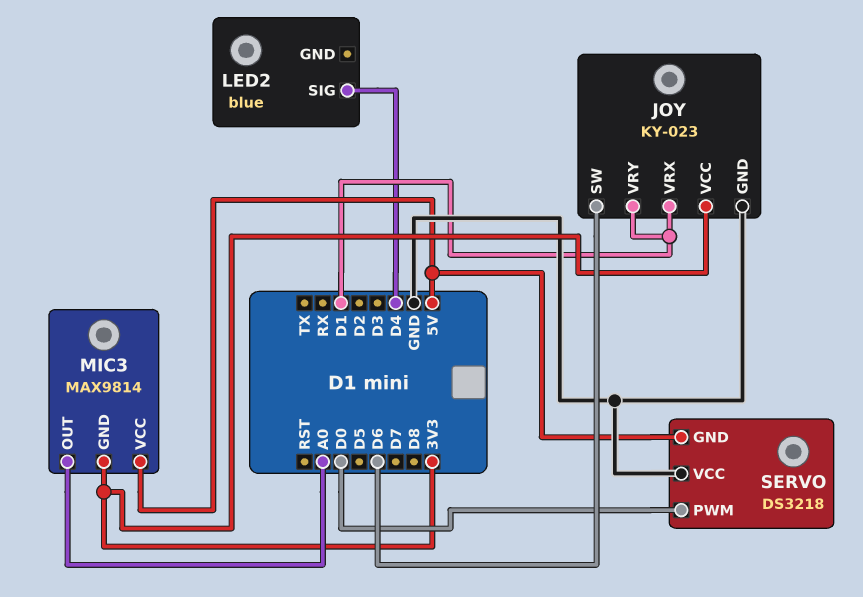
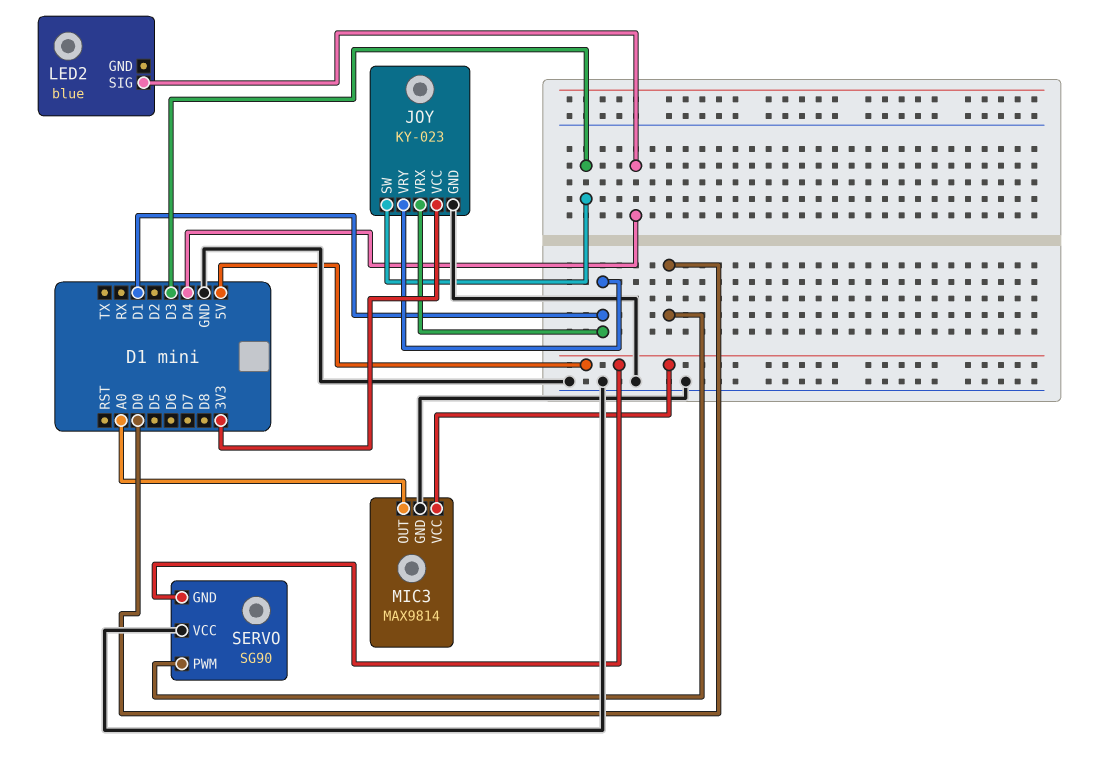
JOY pin SW: D6 -> D3
MIC3 pin GND: 3V3 -> GND
SERVO: DS3218 -> SG90

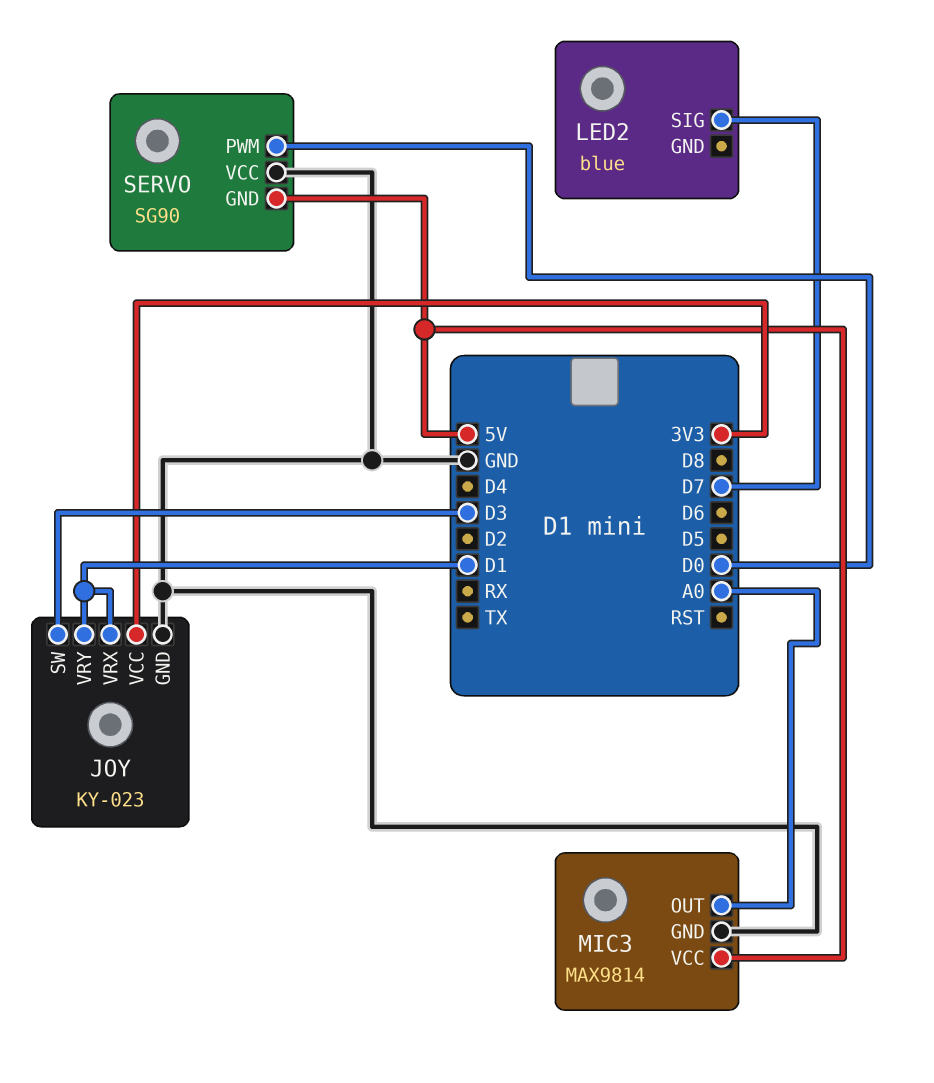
LED2 pin SIG: D4 -> D7

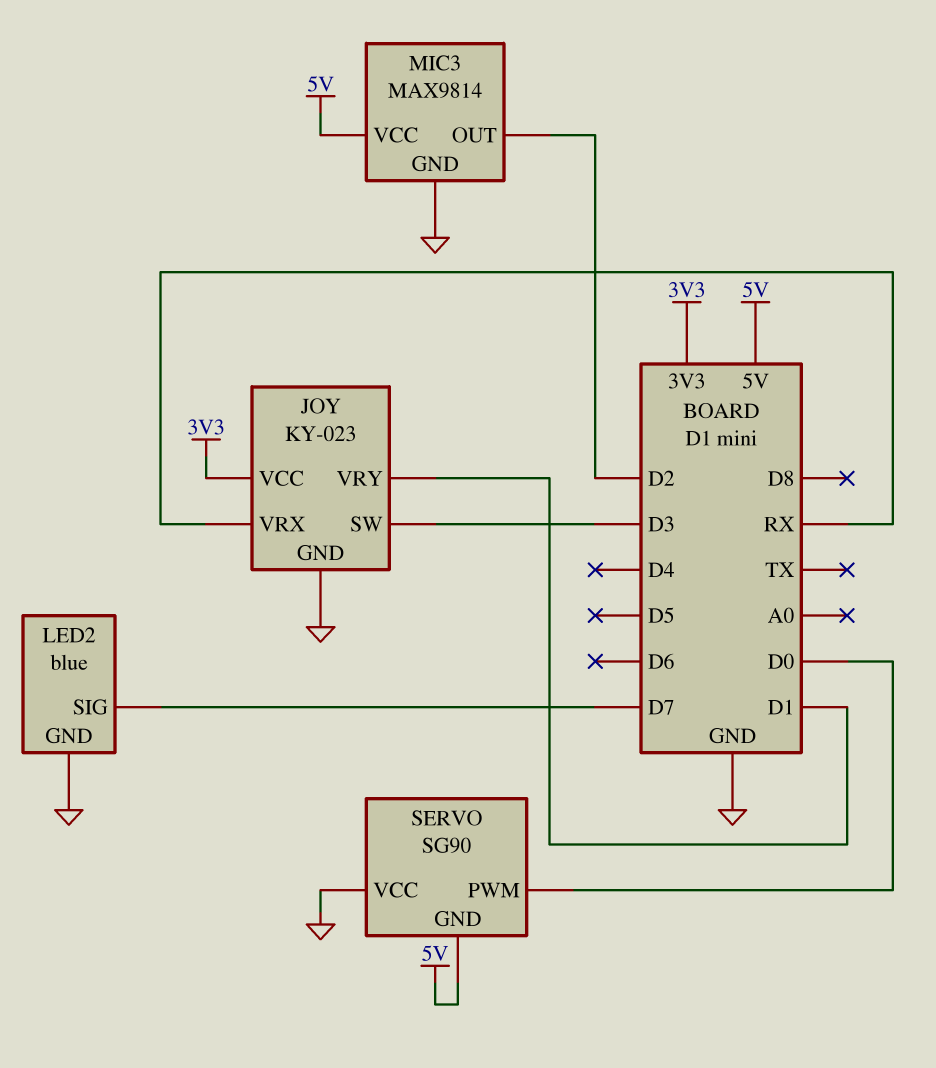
JOY pin VRX: D1 -> RX
LED2 pin GND: none -> GND
MIC3 pin OUT: A0 -> D2

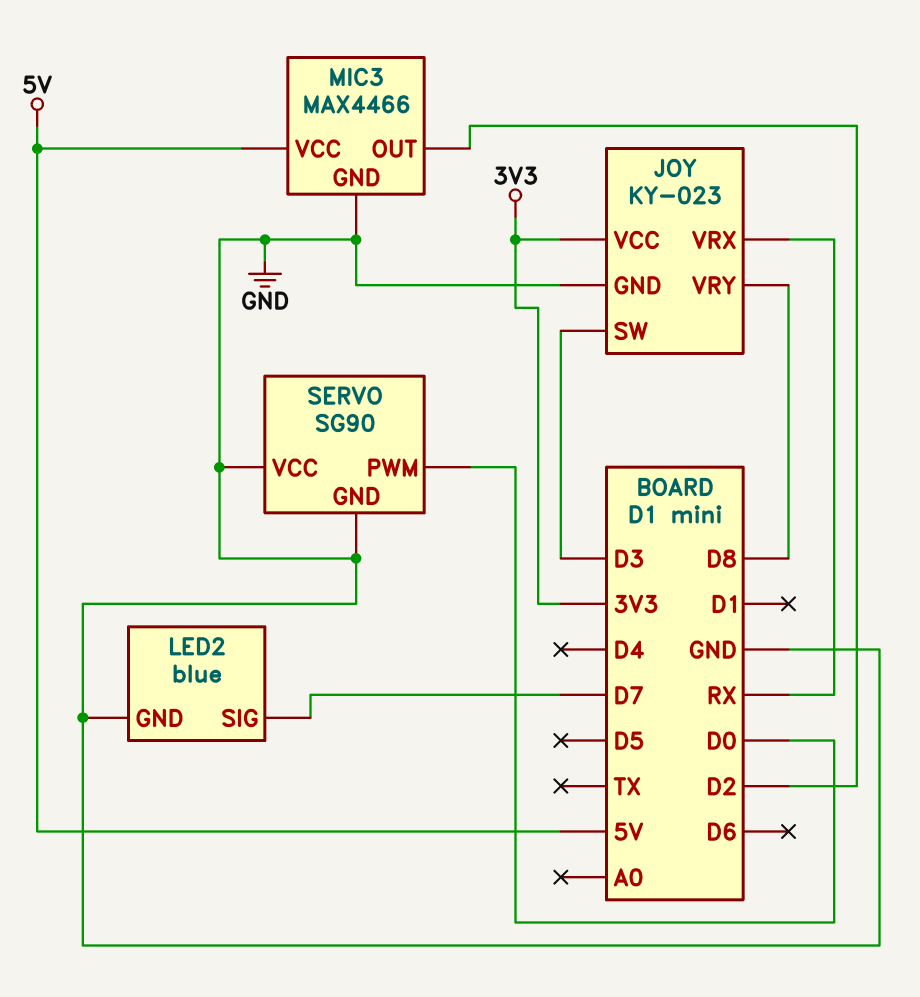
JOY pin VRY: D1 -> D8
MIC3: MAX9814 -> MAX4466
SERVO pin GND: 5V -> GND

